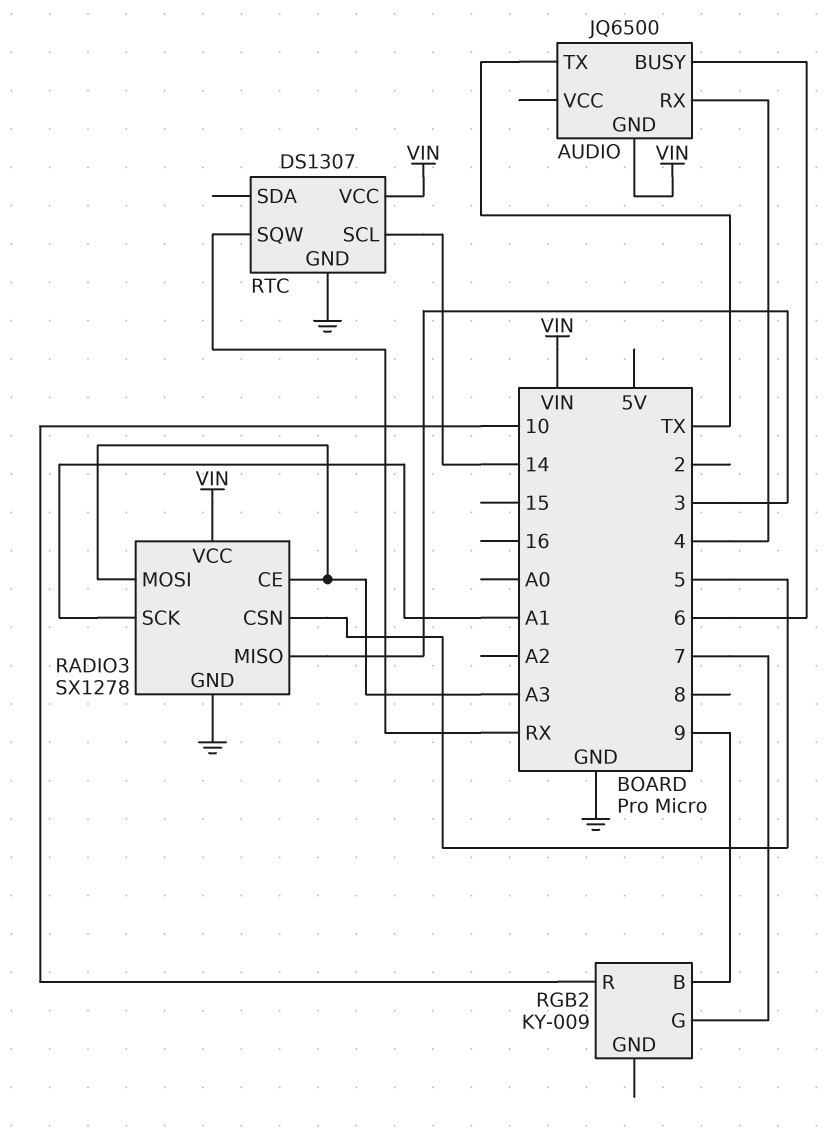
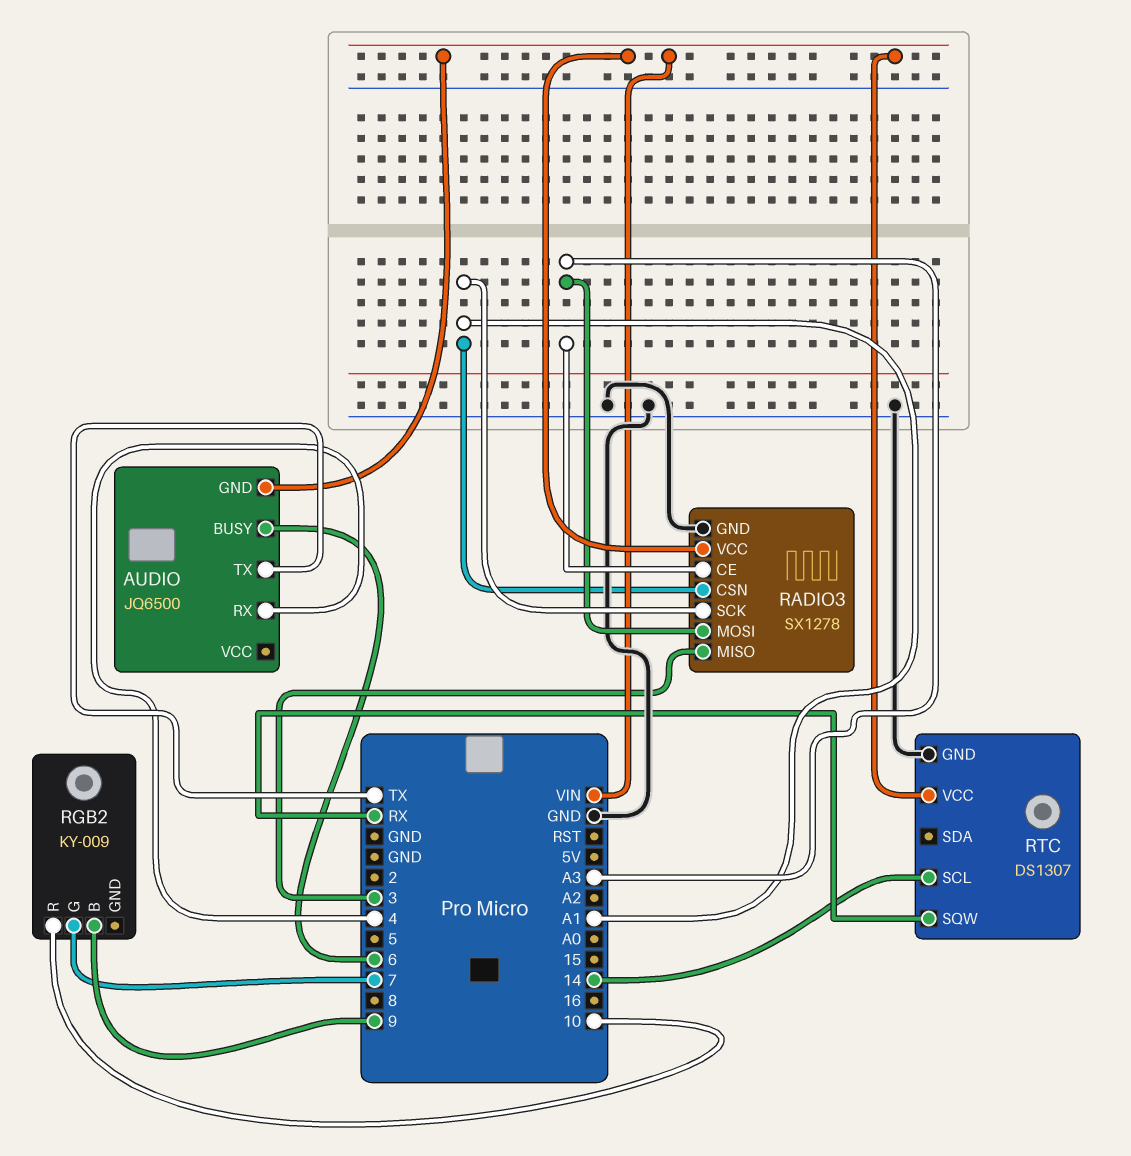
RADIO3 pin CSN: 5 -> A1

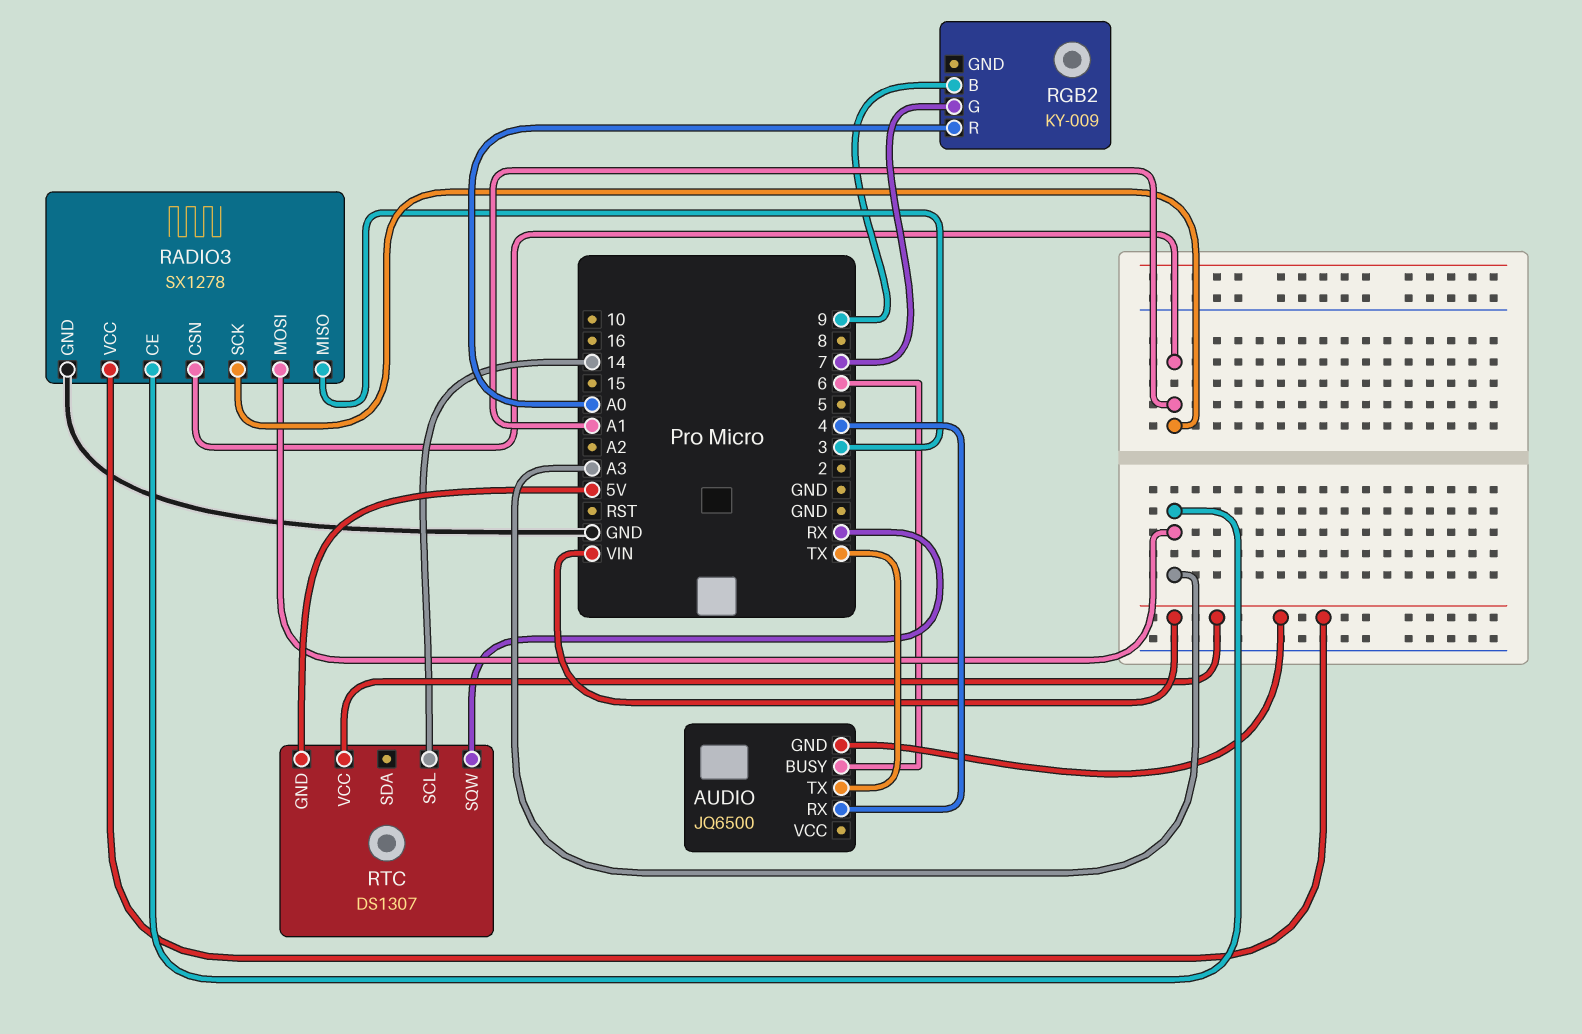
RGB2 pin R: 10 -> A0
RTC pin GND: GND -> 5V

